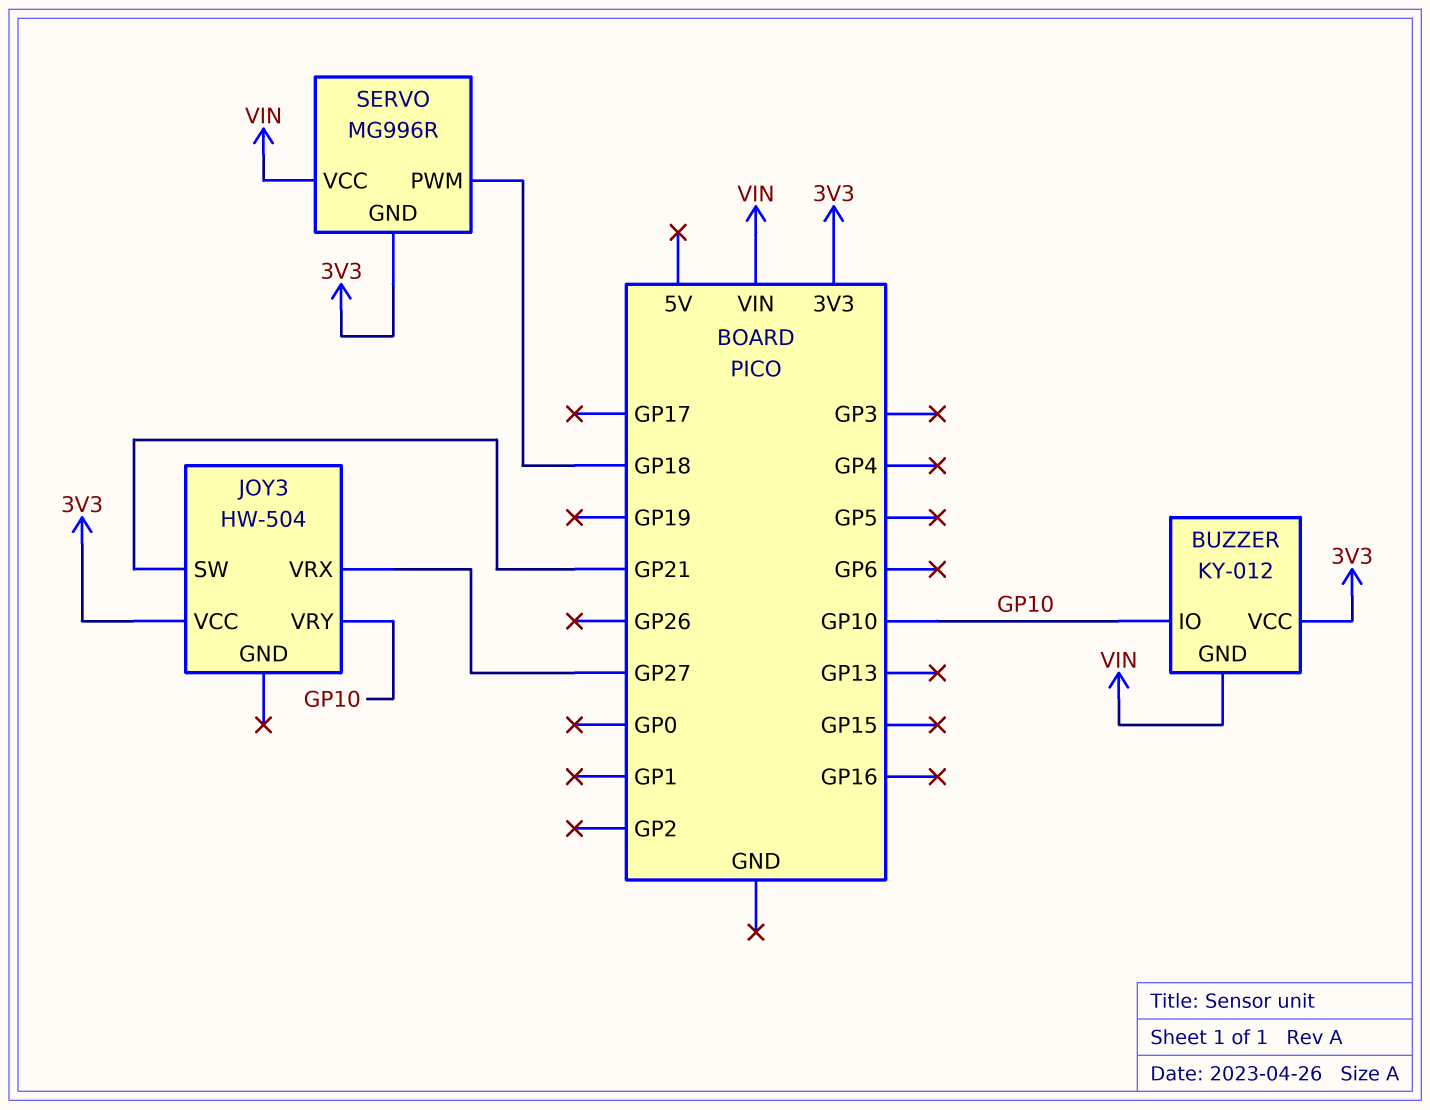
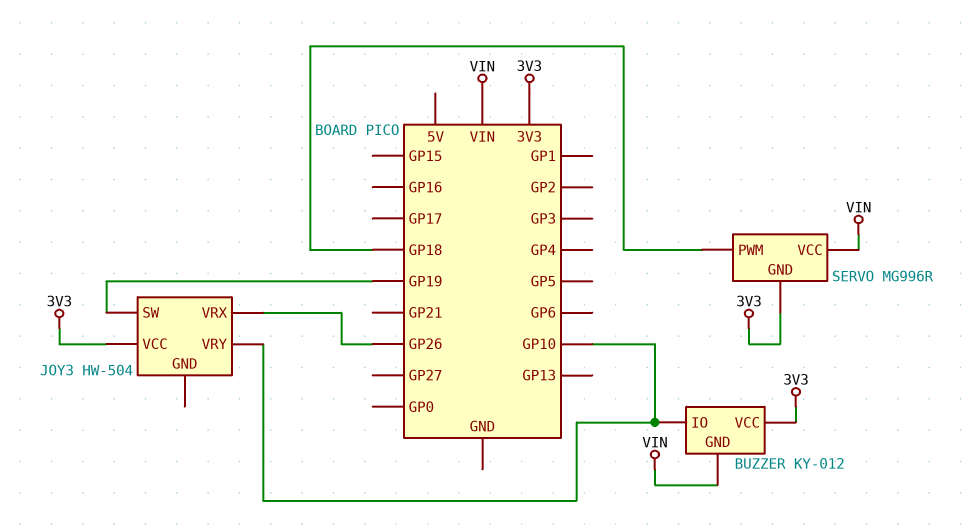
JOY3 pin SW: GP21 -> GP19
JOY3 pin VRX: GP27 -> GP26

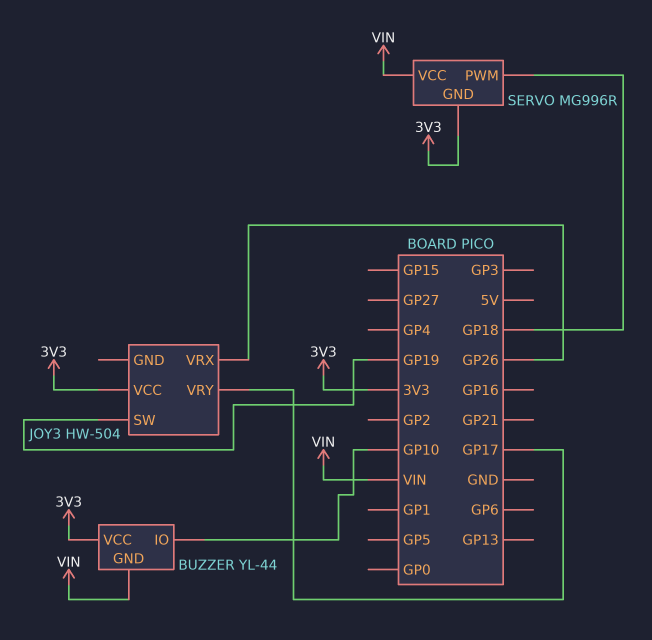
BUZZER: KY-012 -> YL-44
JOY3 pin VRY: GP10 -> GP17

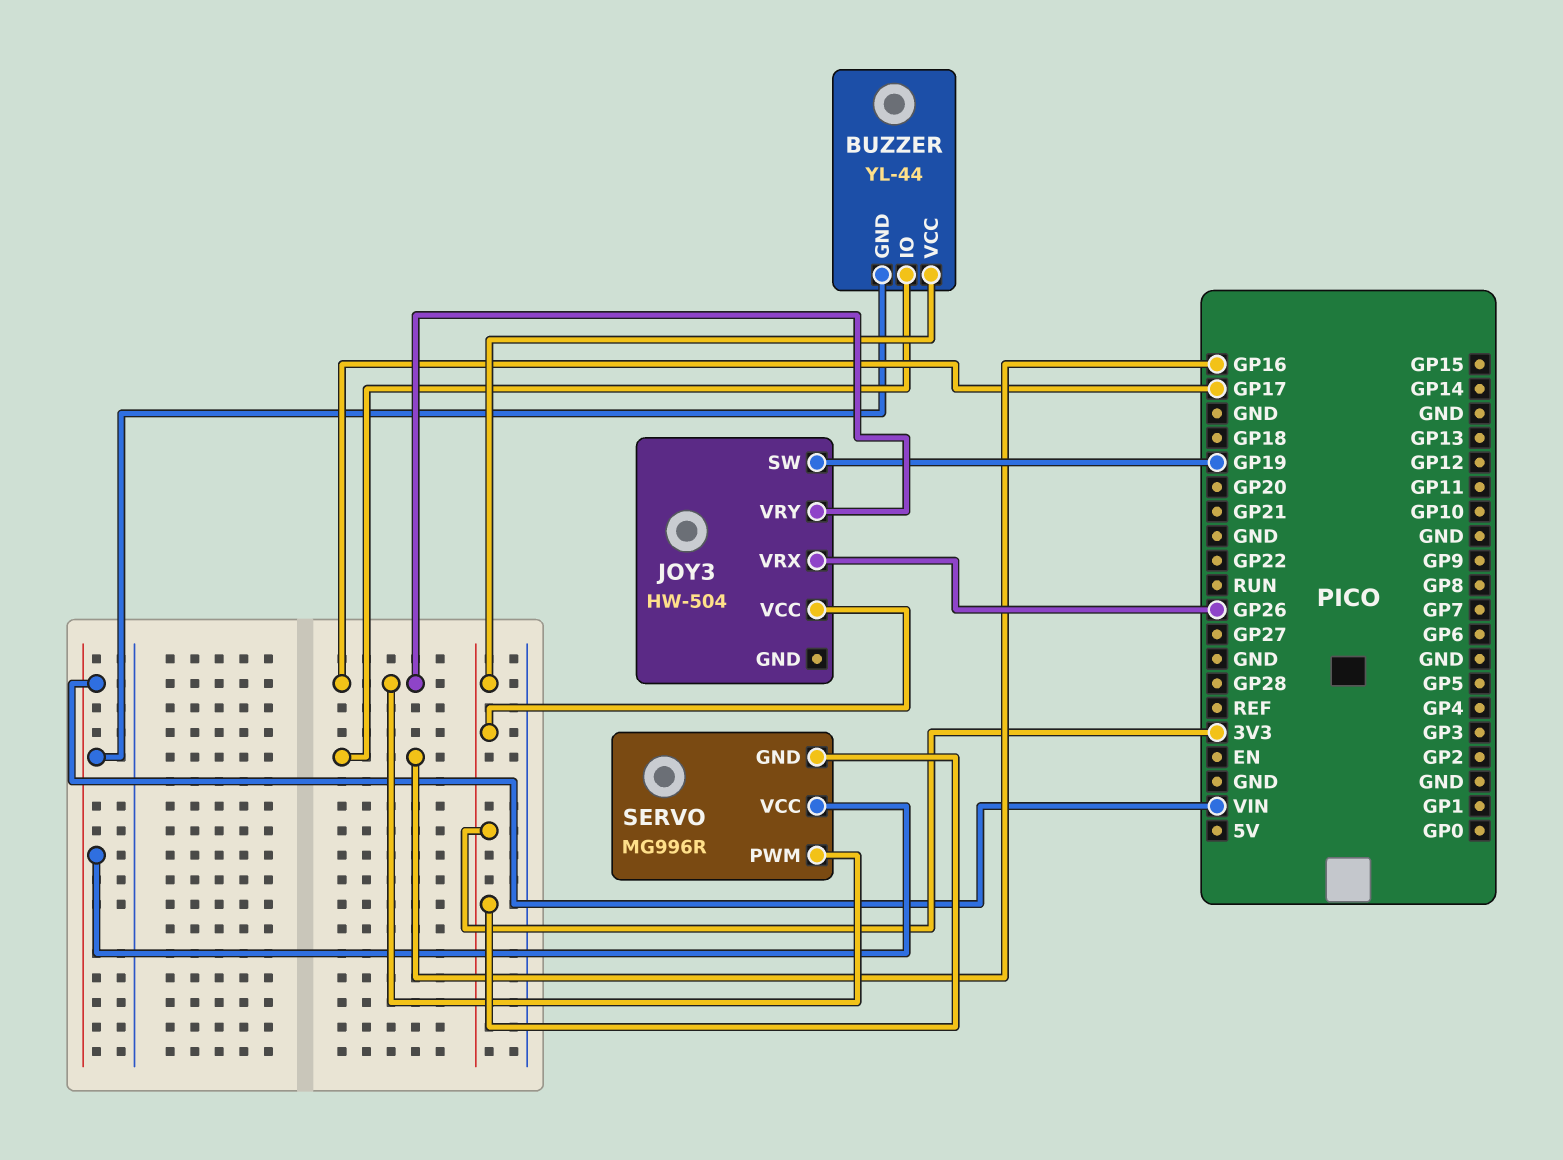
BUZZER pin IO: GP10 -> GP16
SERVO pin PWM: GP18 -> GP17

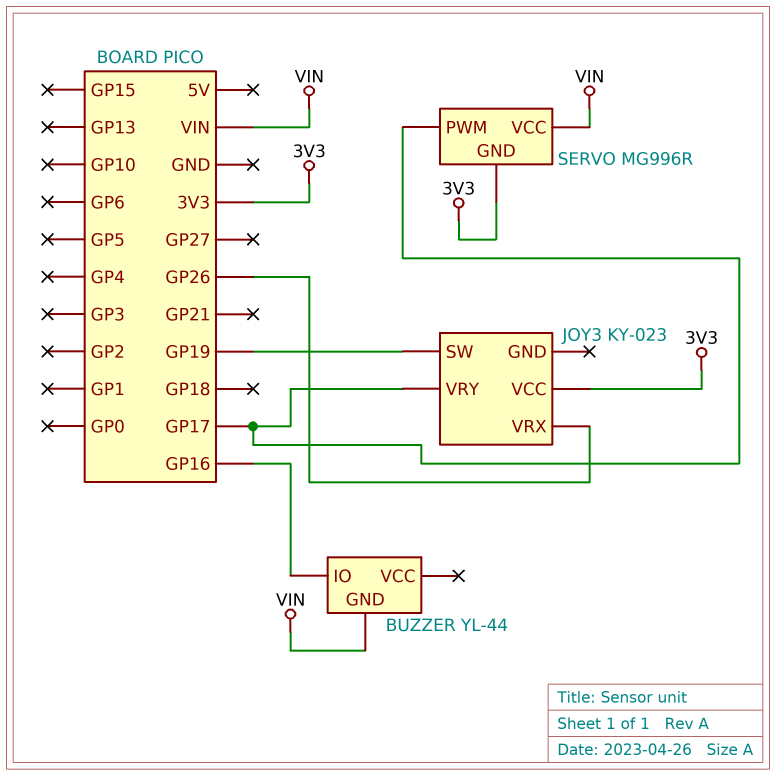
BUZZER pin VCC: 3V3 -> none
JOY3: HW-504 -> KY-023

